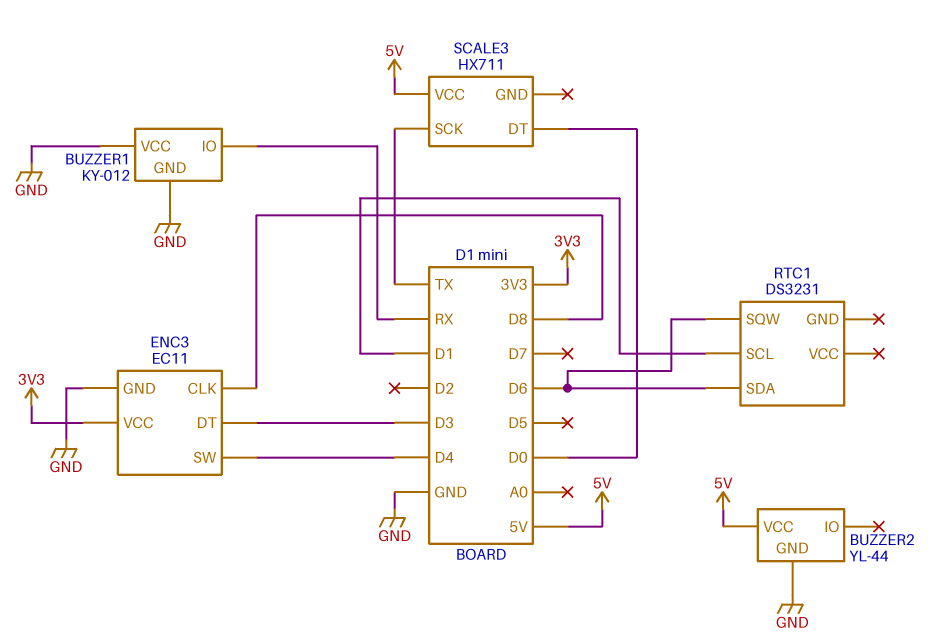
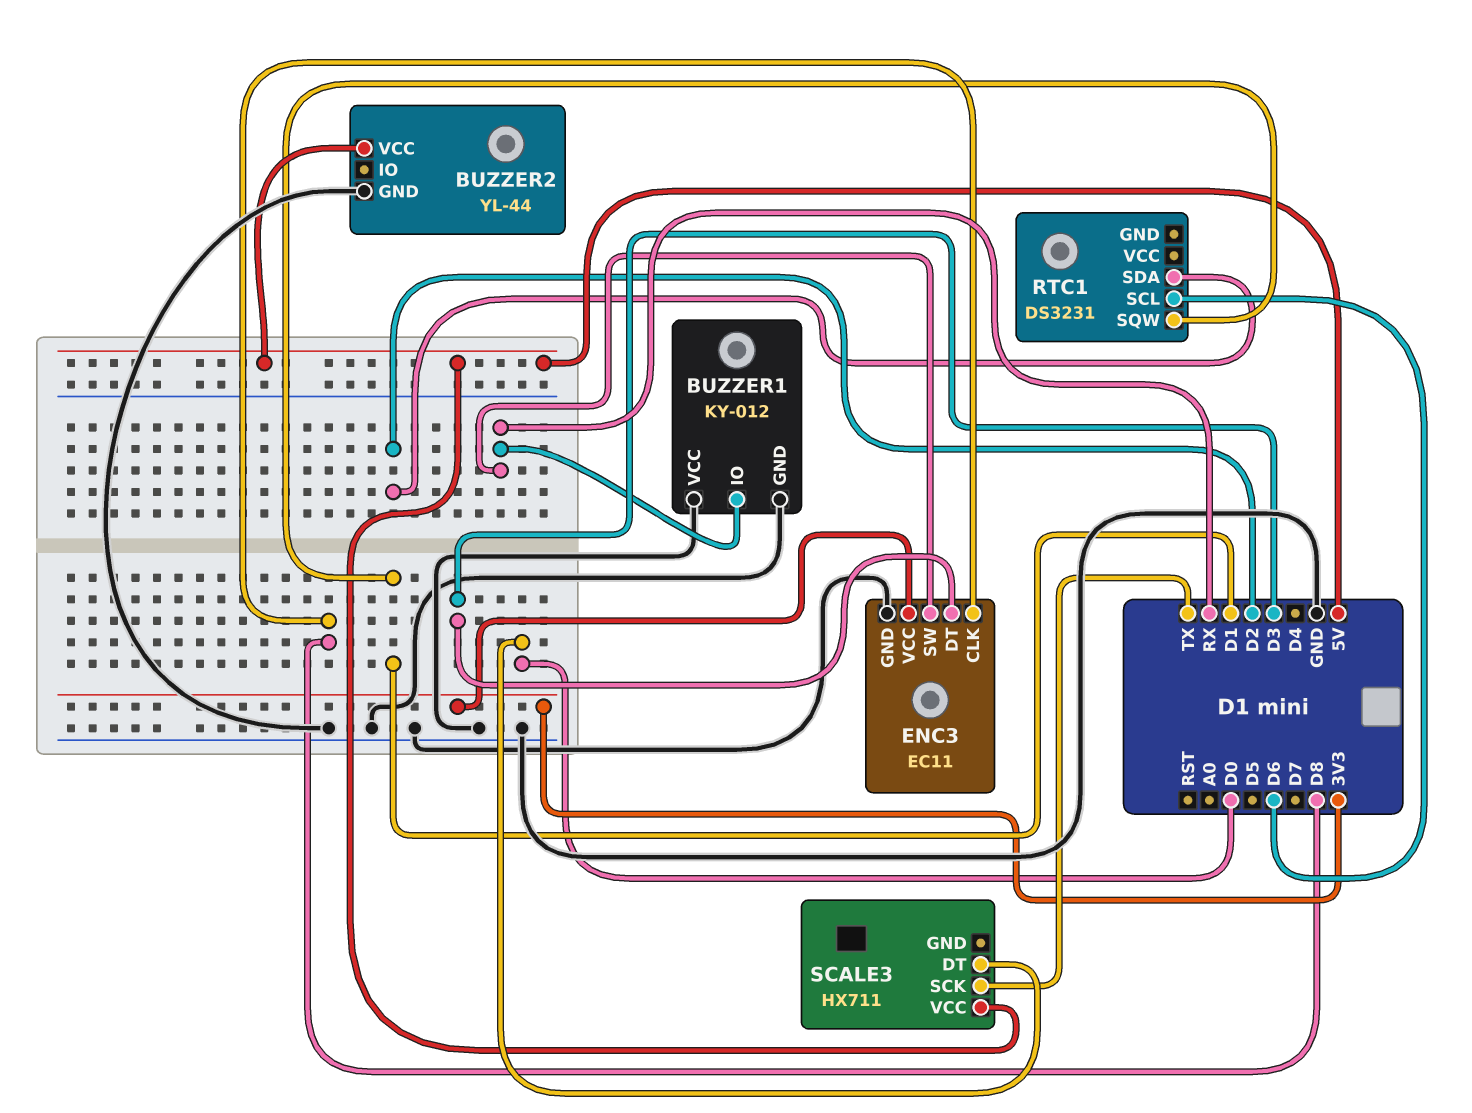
ENC3 pin SW: D4 -> RX
RTC1 pin SCL: D1 -> D6
RTC1 pin SDA: D6 -> D2
RTC1 pin SQW: D6 -> D1

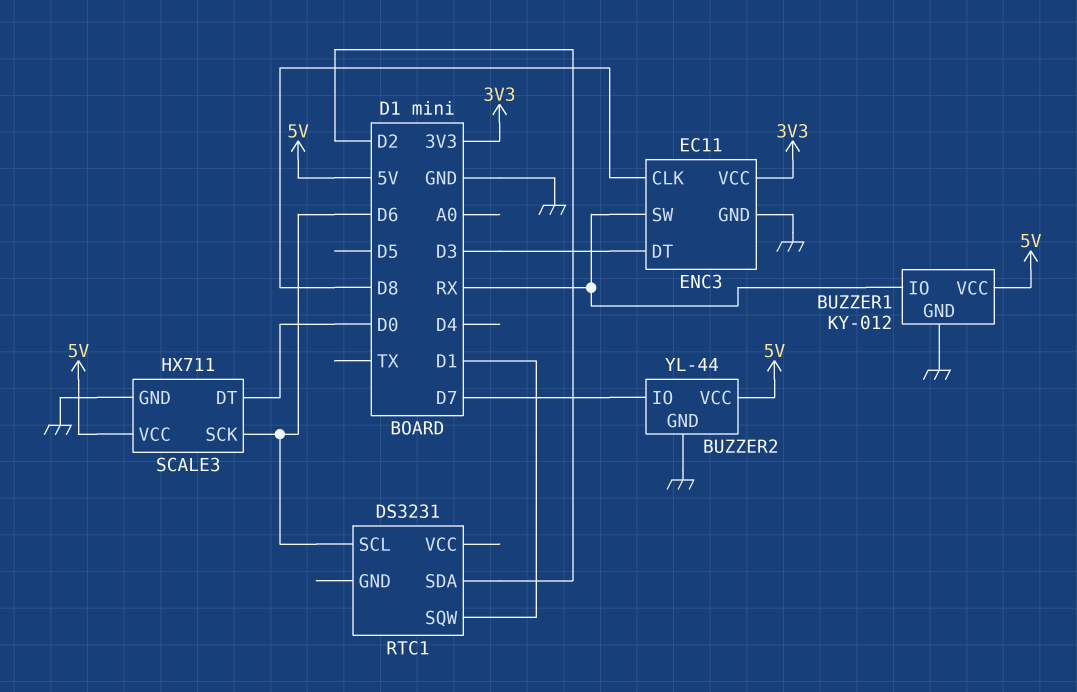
BUZZER1 pin VCC: GND -> 5V
BUZZER2 pin IO: none -> D7
SCALE3 pin GND: none -> GND
SCALE3 pin SCK: TX -> D6

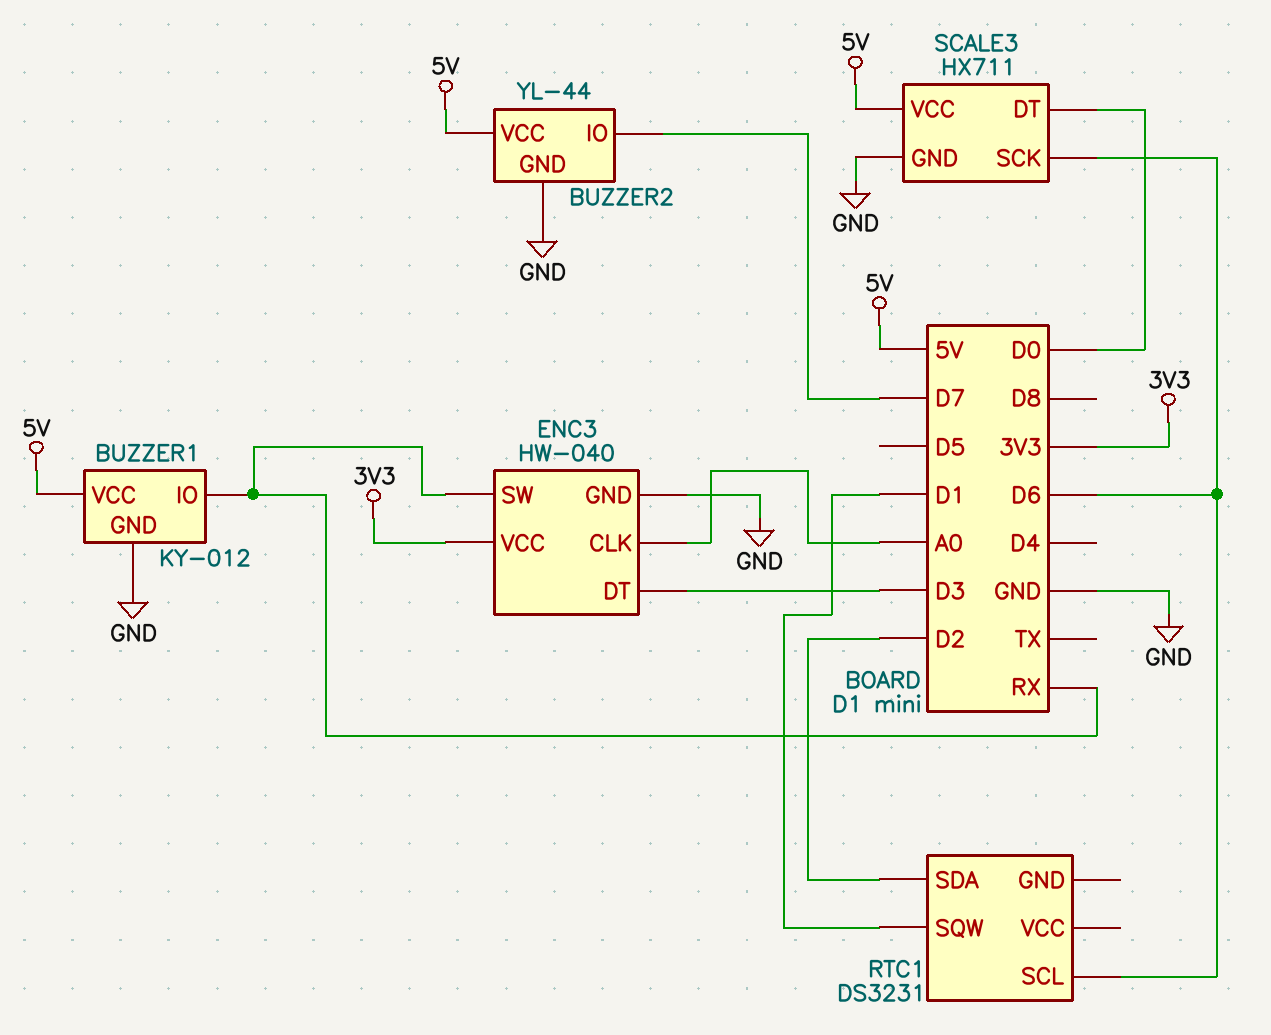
ENC3: EC11 -> HW-040
ENC3 pin CLK: D8 -> A0

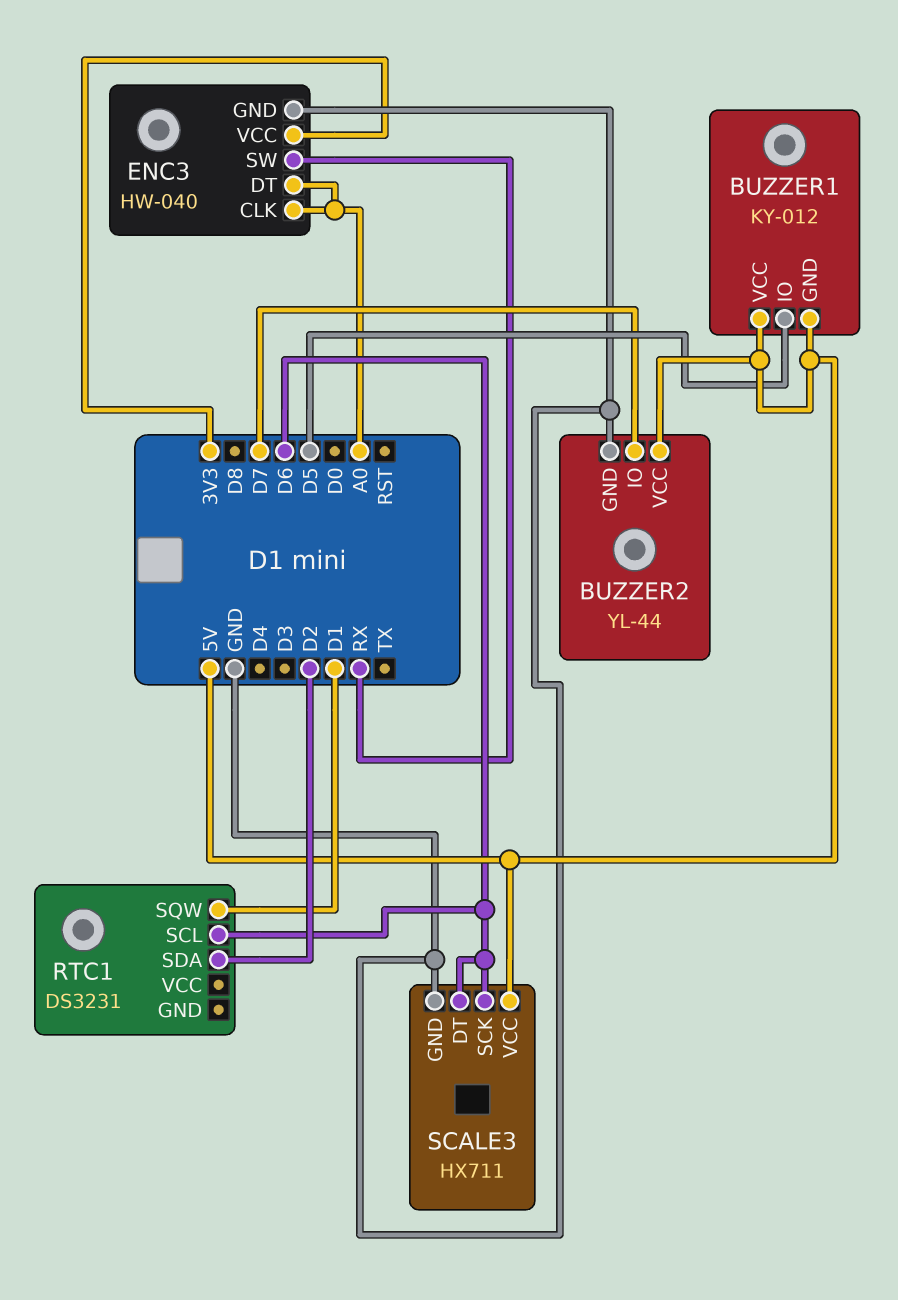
BUZZER1 pin GND: GND -> 5V
BUZZER1 pin IO: RX -> D5
ENC3 pin DT: D3 -> A0
SCALE3 pin DT: D0 -> D6

